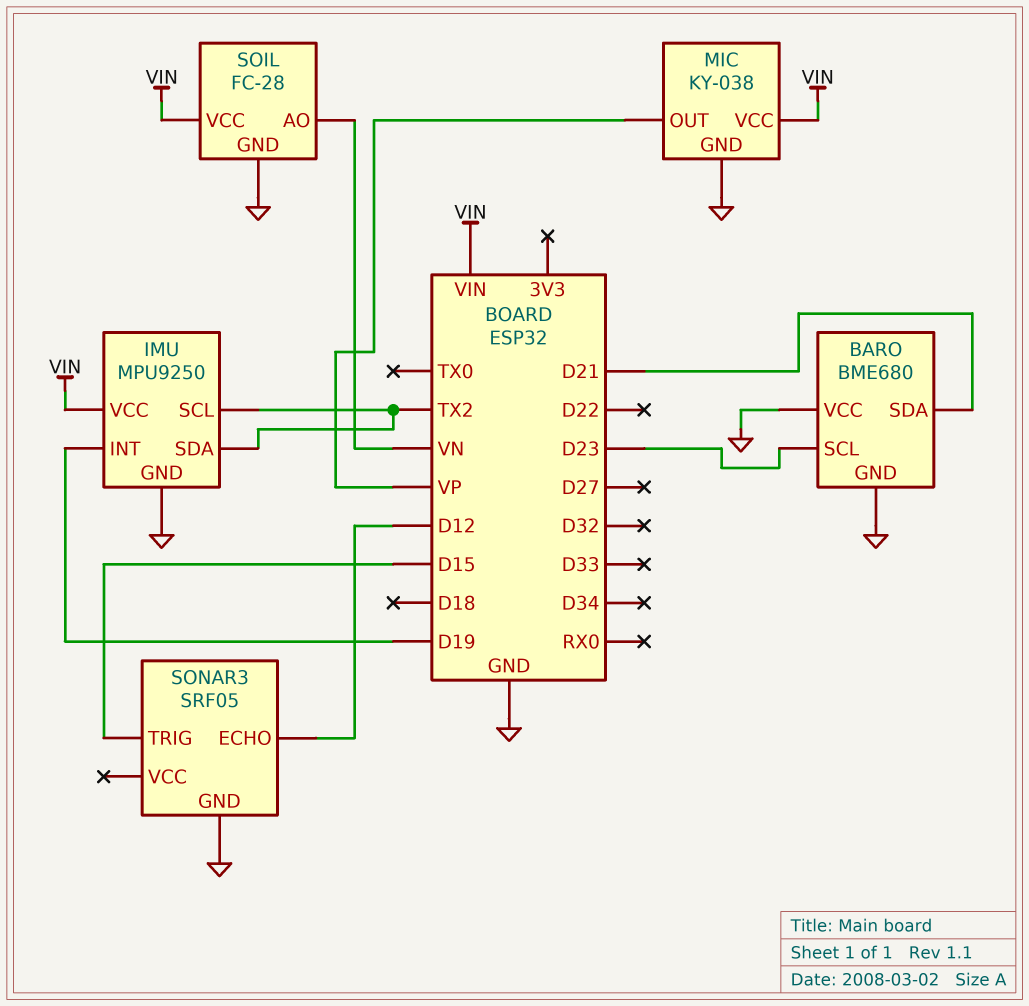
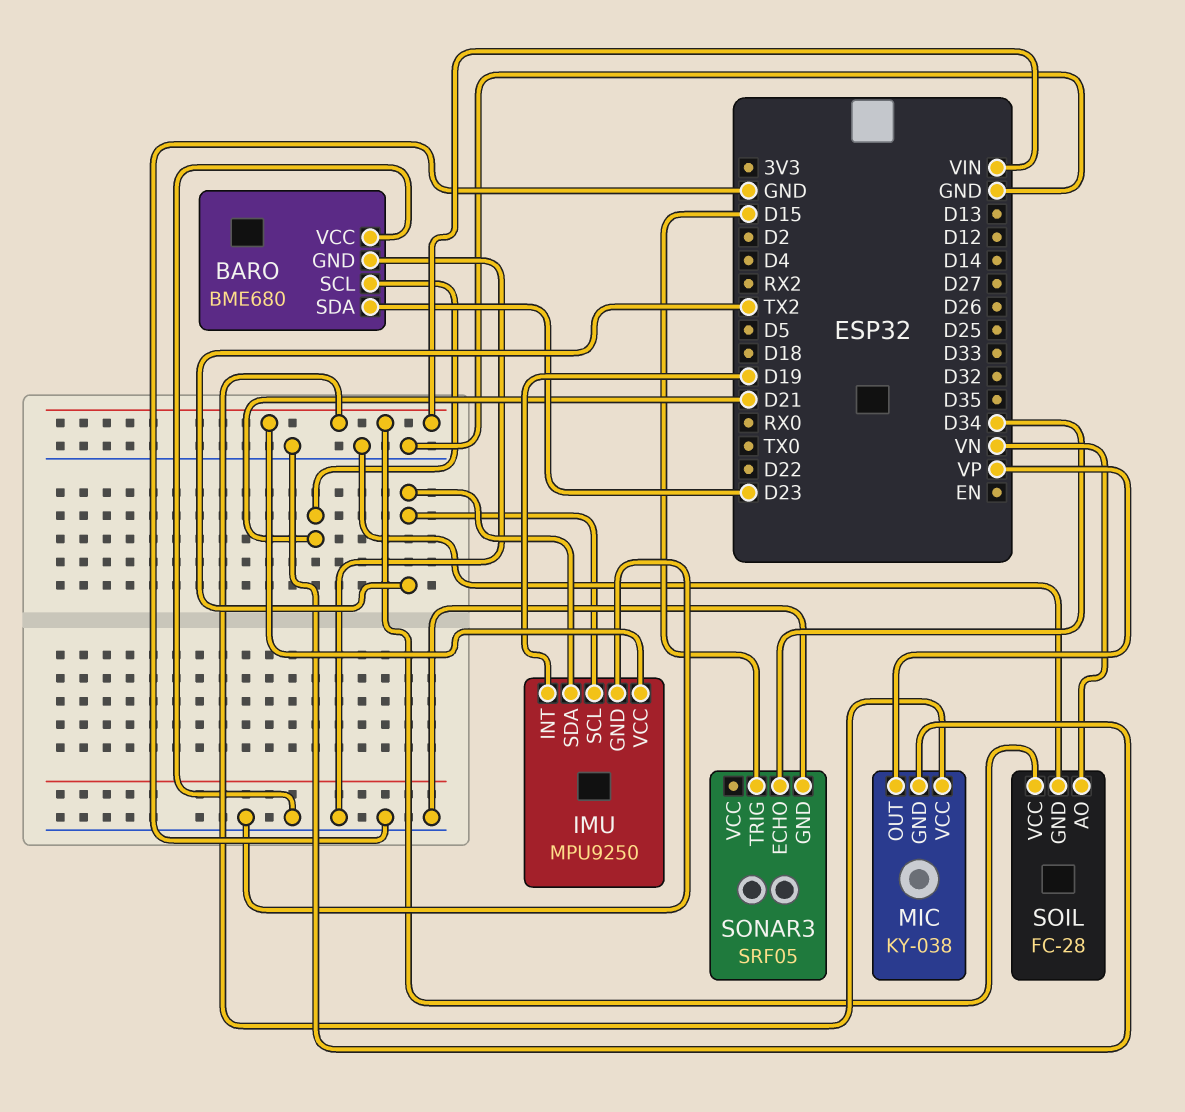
BARO pin SCL: D23 -> D21
BARO pin SDA: D21 -> D23
SONAR3 pin ECHO: D12 -> D34

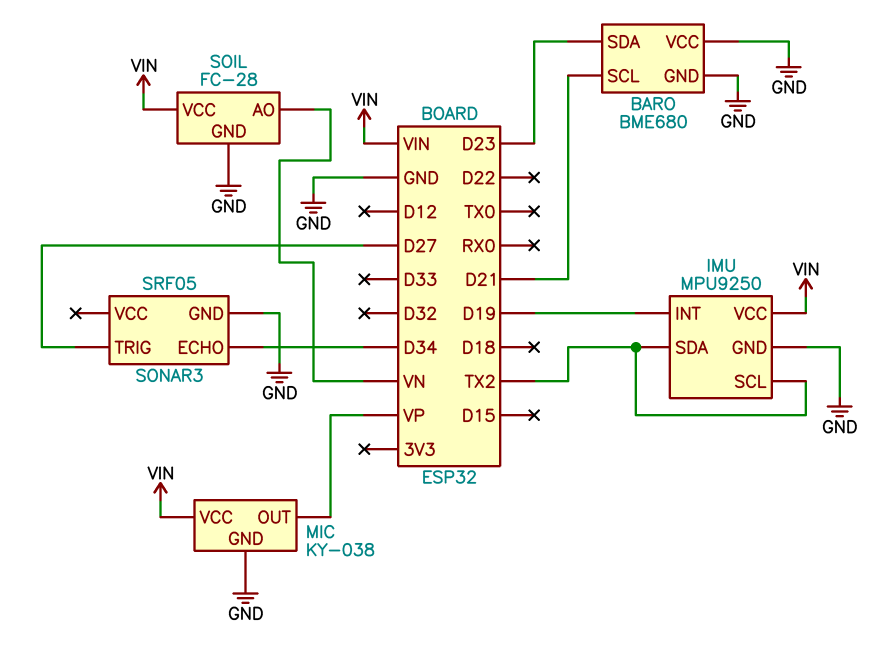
SONAR3 pin TRIG: D15 -> D27

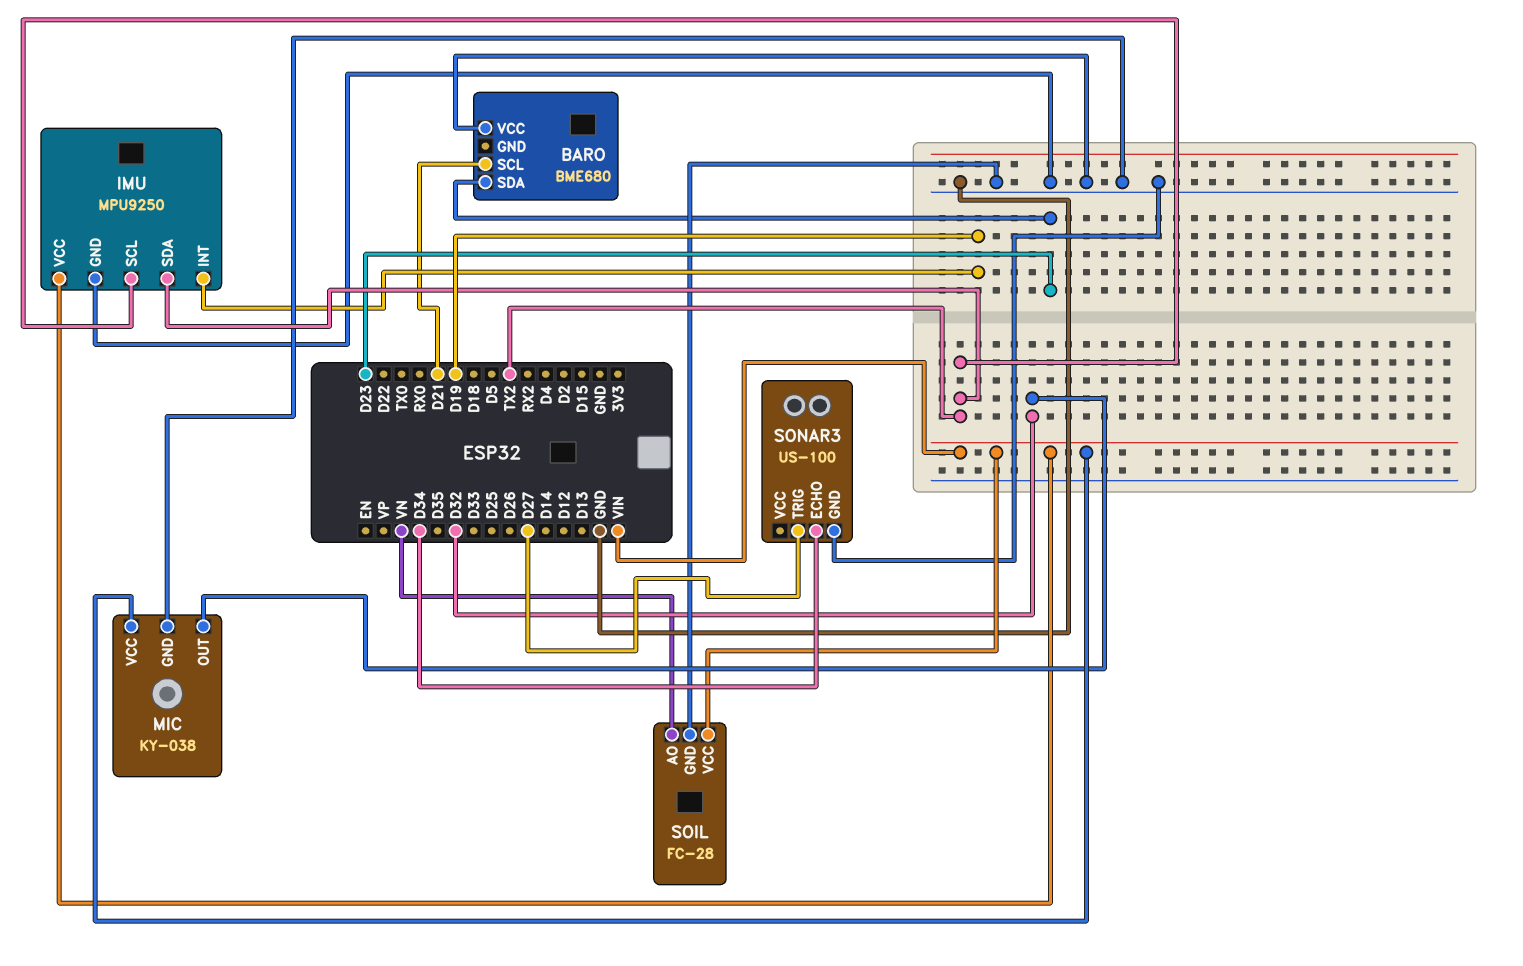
BARO pin GND: GND -> none
MIC pin OUT: VP -> D32
SONAR3: SRF05 -> US-100

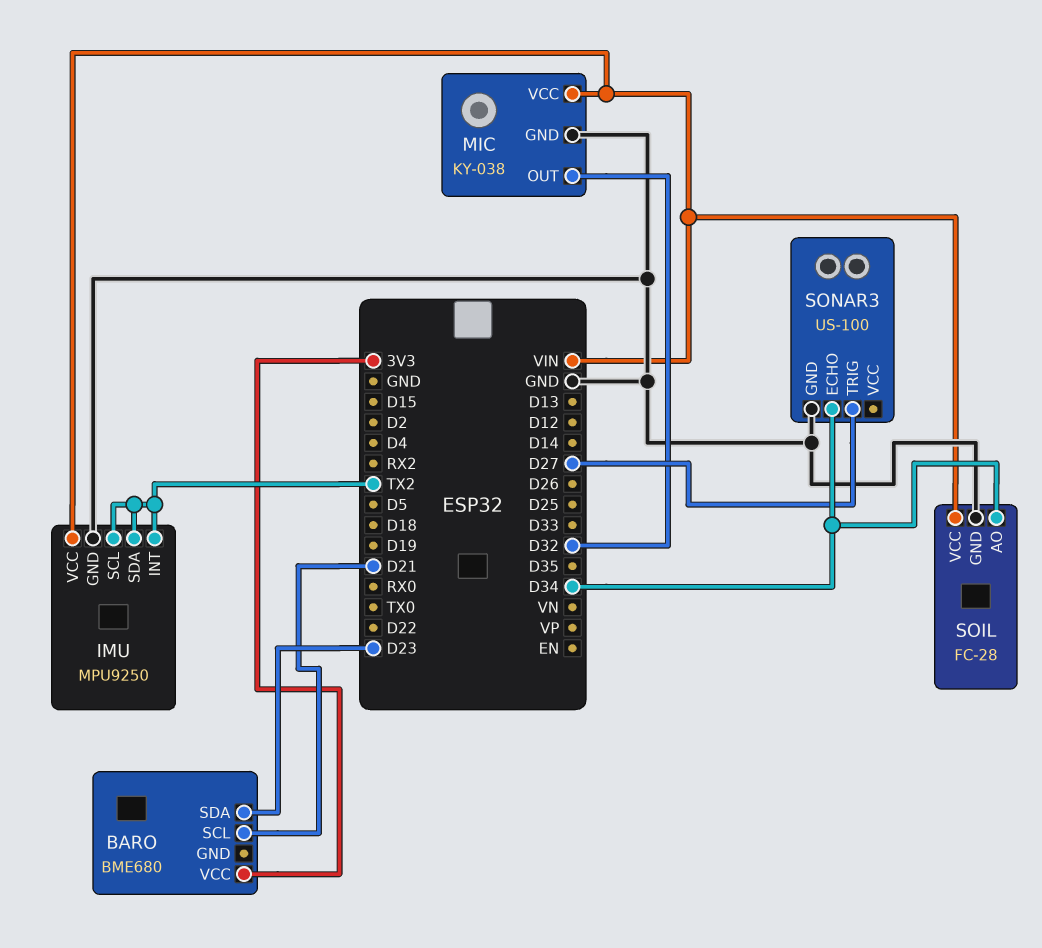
BARO pin VCC: GND -> 3V3
IMU pin INT: D19 -> TX2
SOIL pin AO: VN -> D34

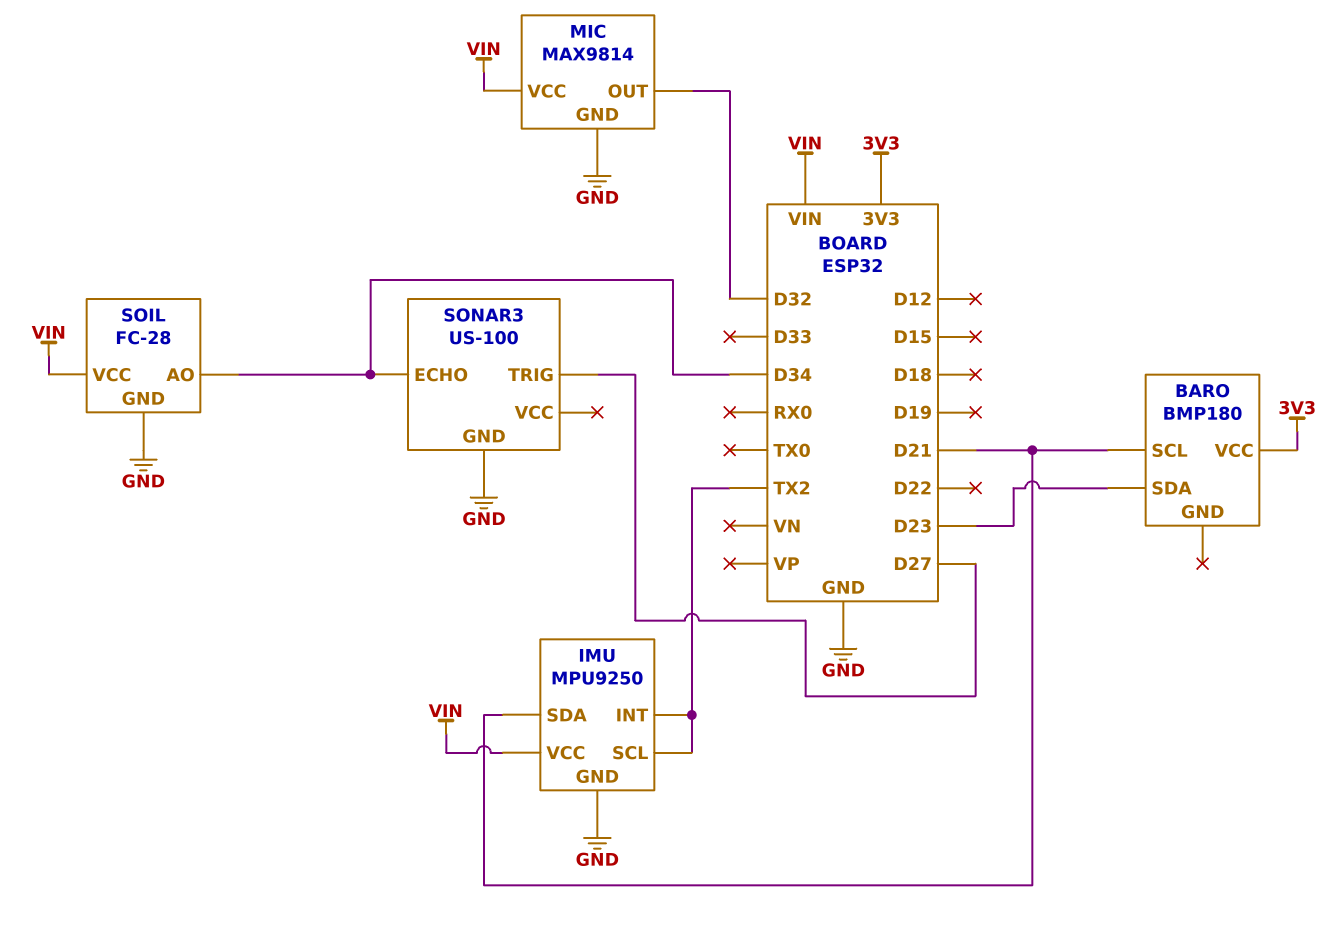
BARO: BME680 -> BMP180
IMU pin SDA: TX2 -> D21
MIC: KY-038 -> MAX9814

